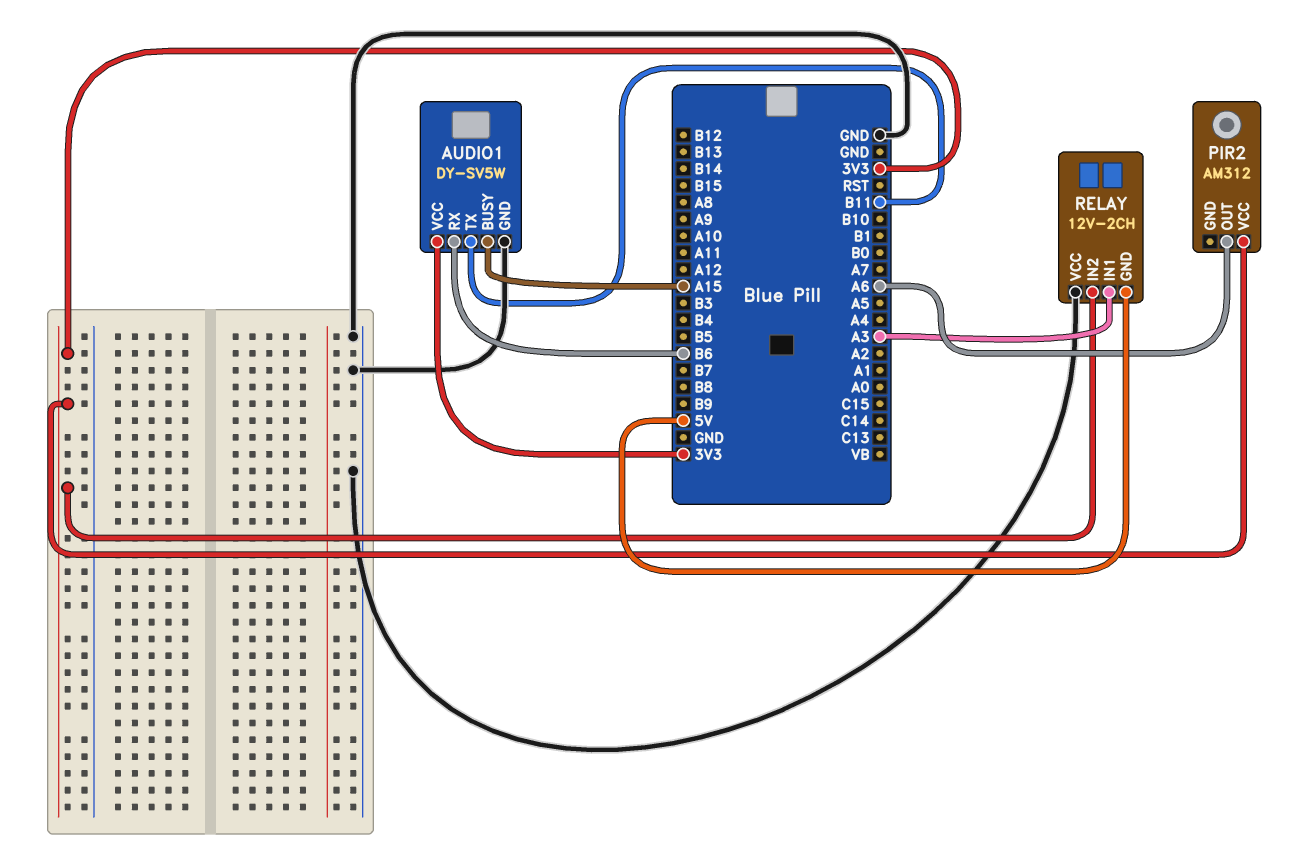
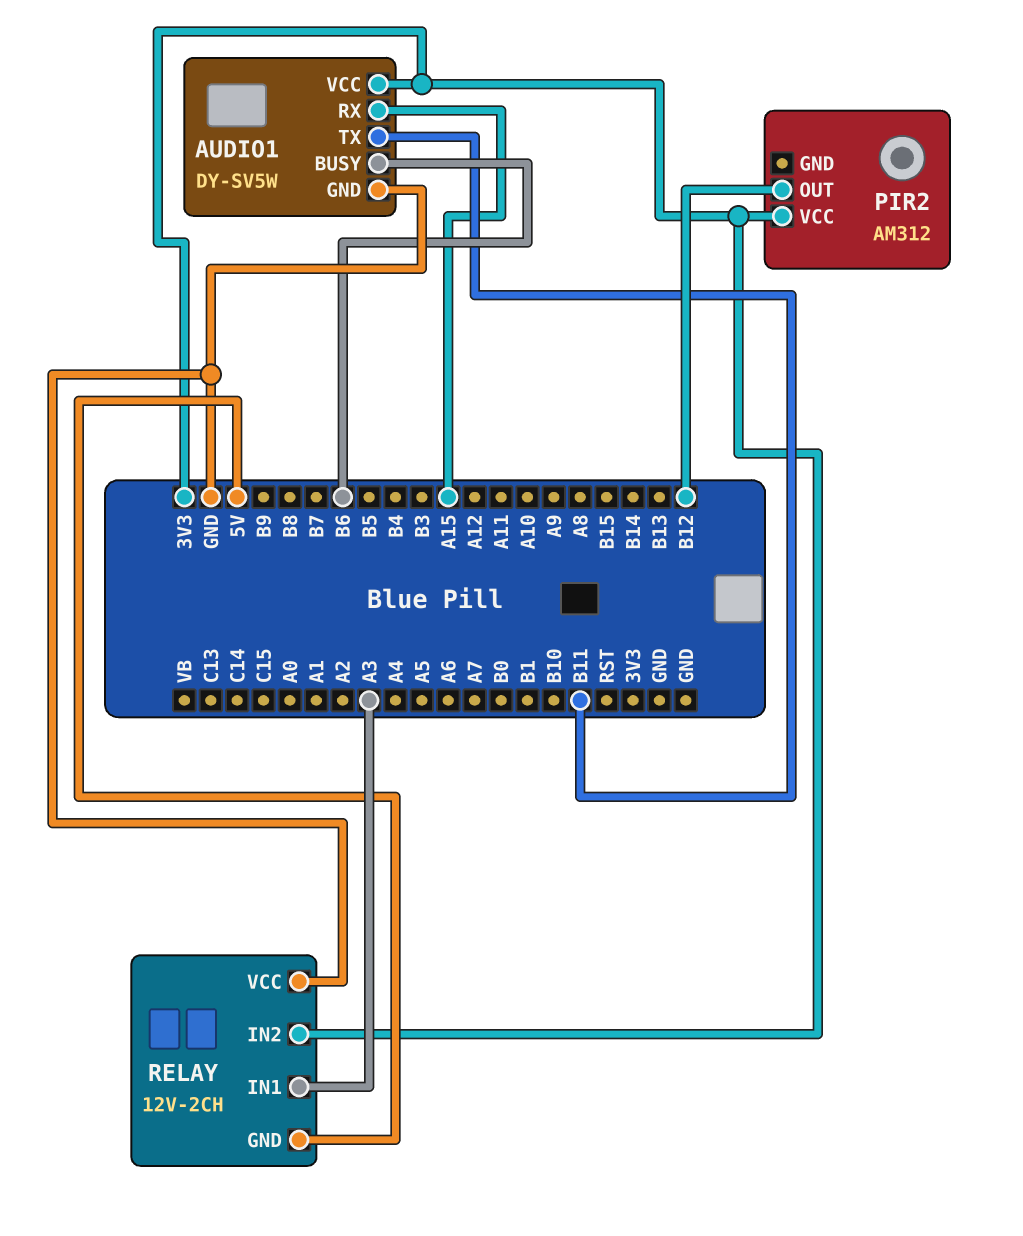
AUDIO1 pin BUSY: A15 -> B6
AUDIO1 pin RX: B6 -> A15
PIR2 pin OUT: A6 -> B12

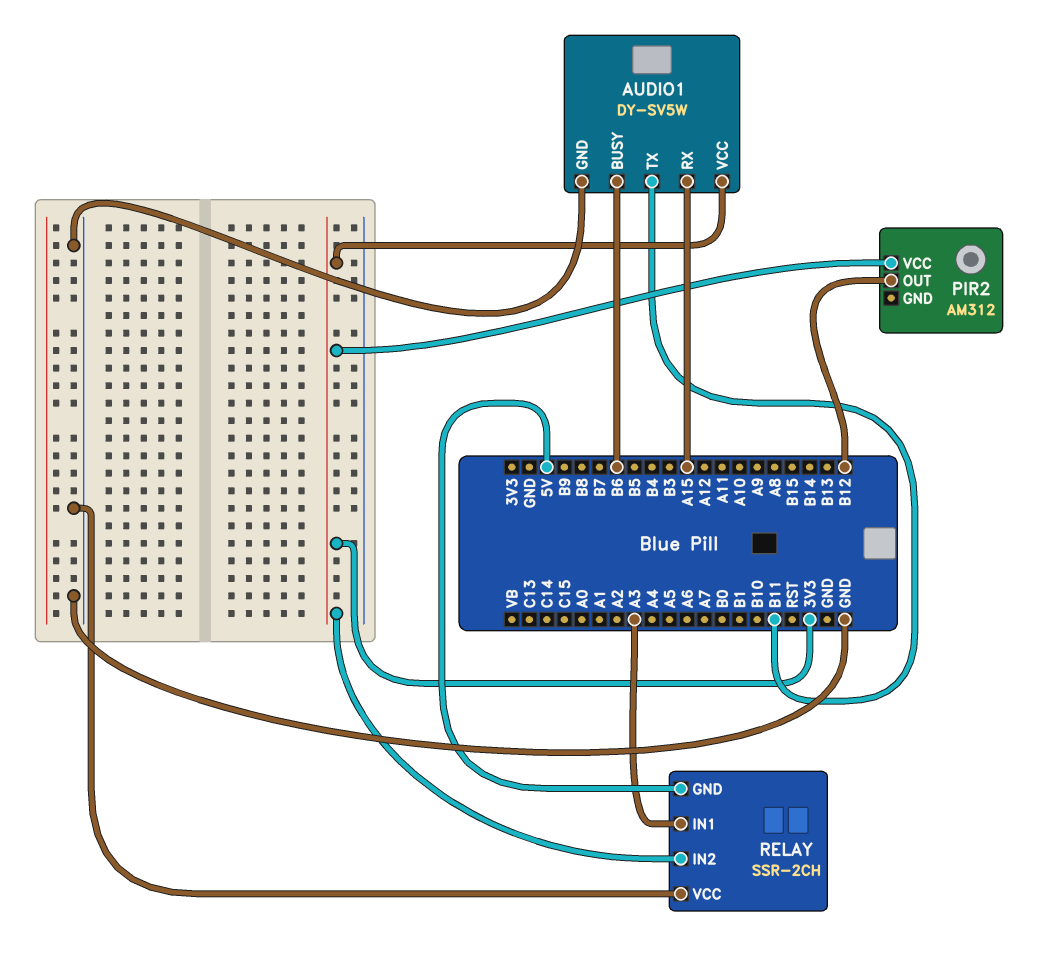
RELAY: 12V-2CH -> SSR-2CH

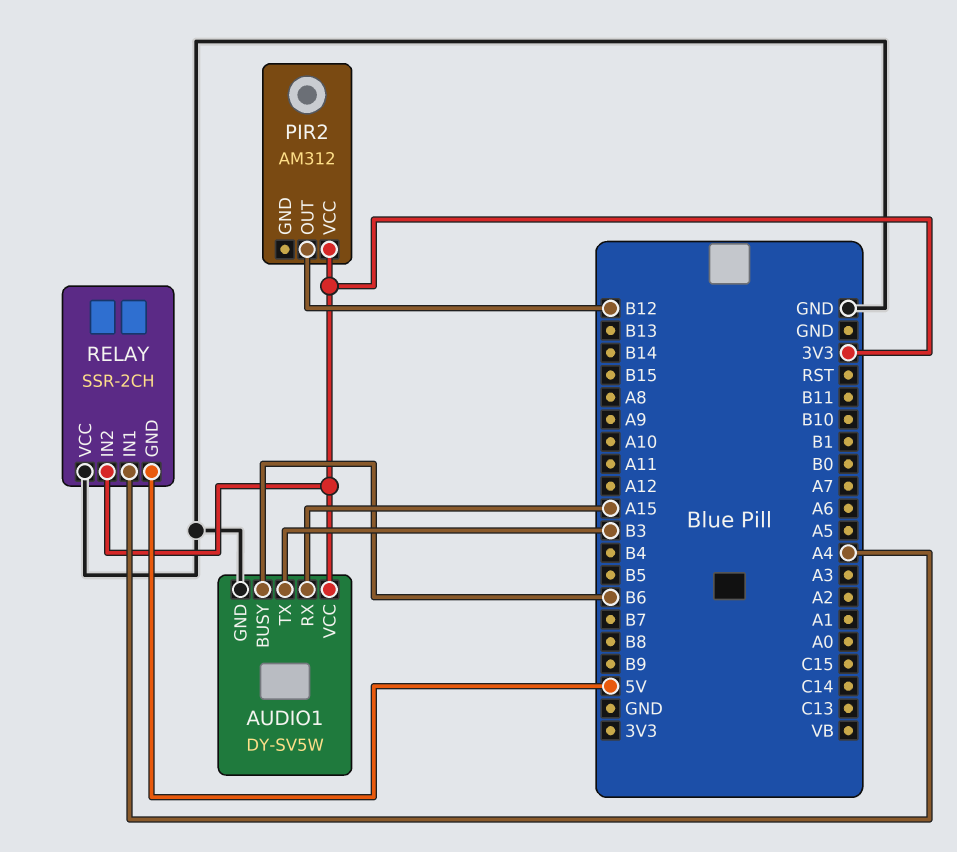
AUDIO1 pin TX: B11 -> B3
RELAY pin IN1: A3 -> A4

